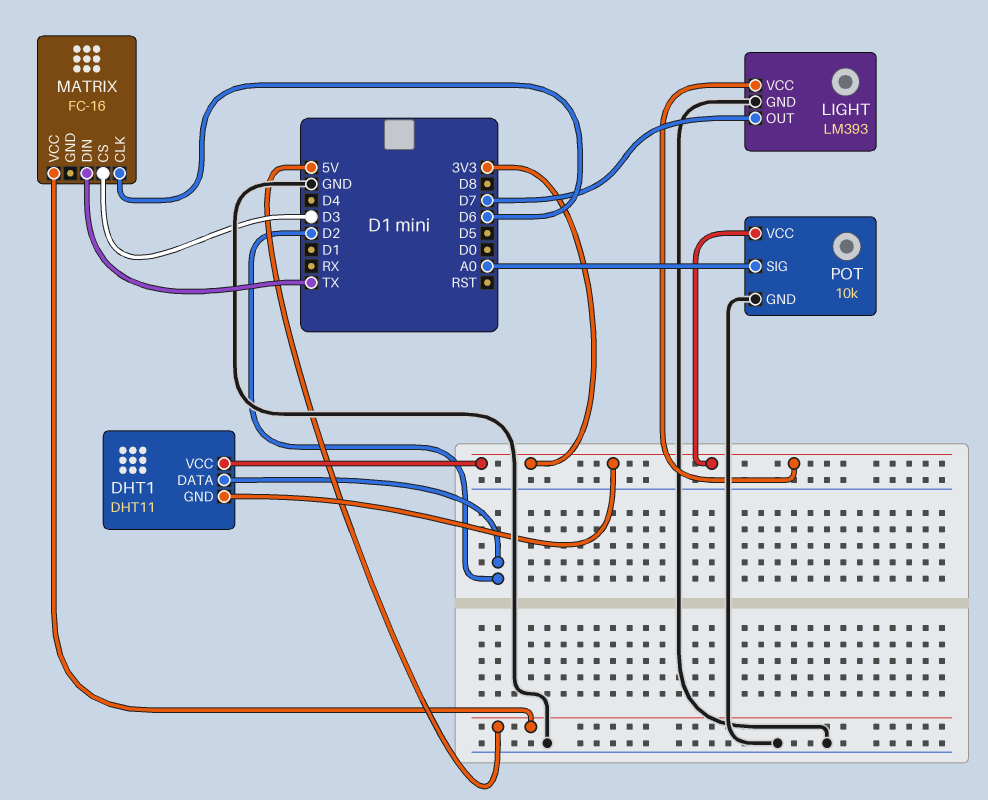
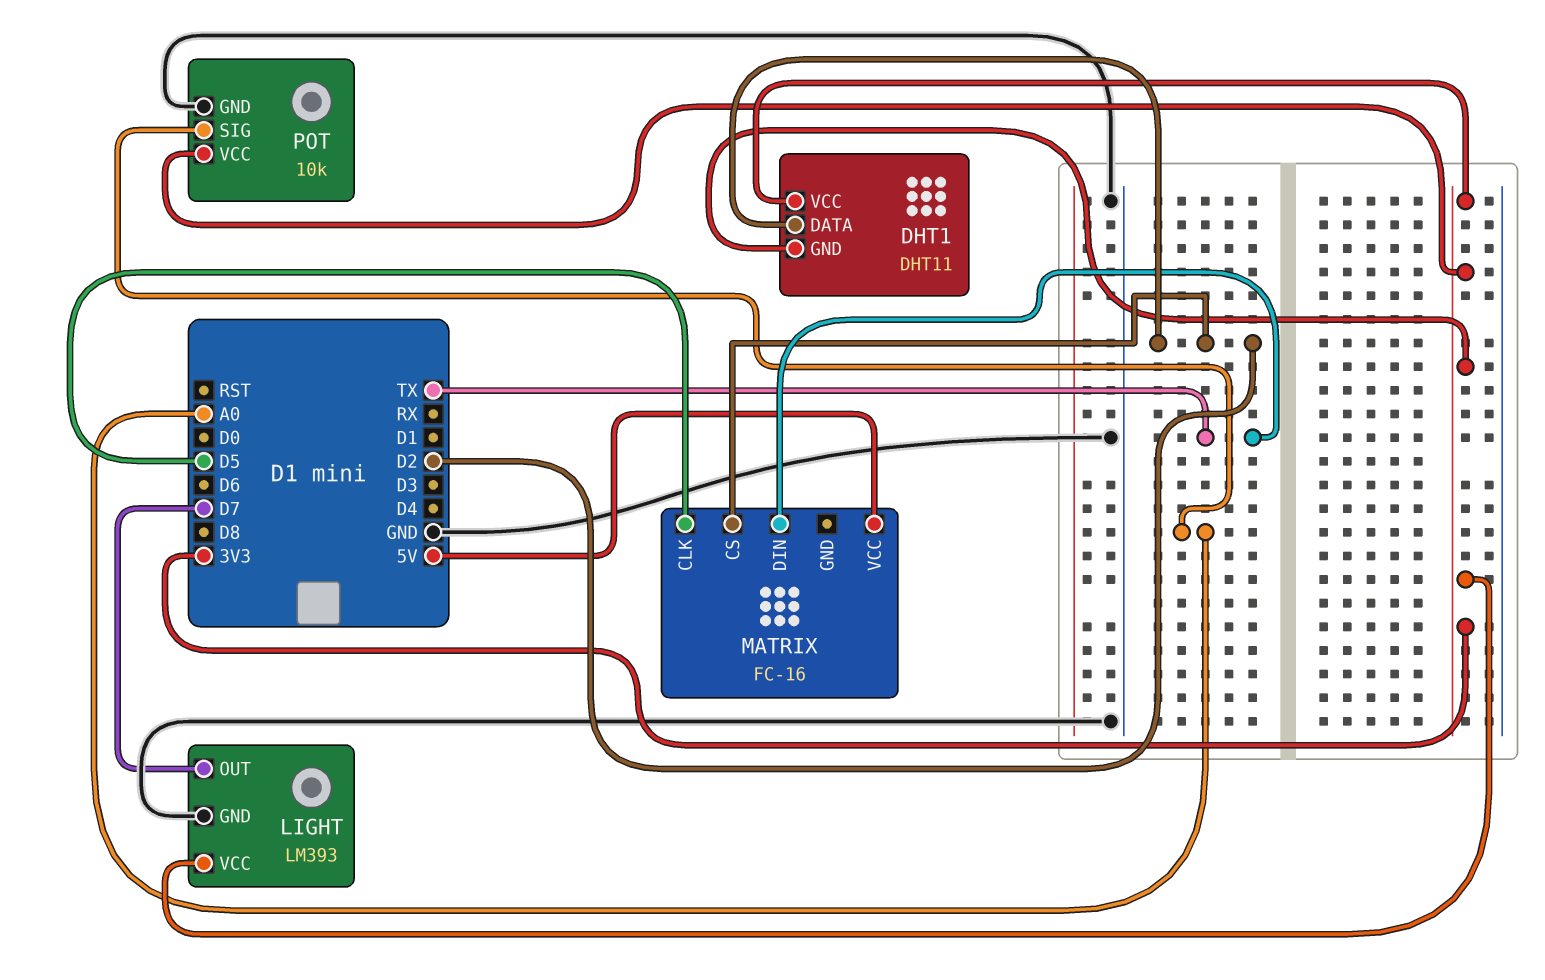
MATRIX pin CLK: D6 -> D5
MATRIX pin CS: D3 -> D2

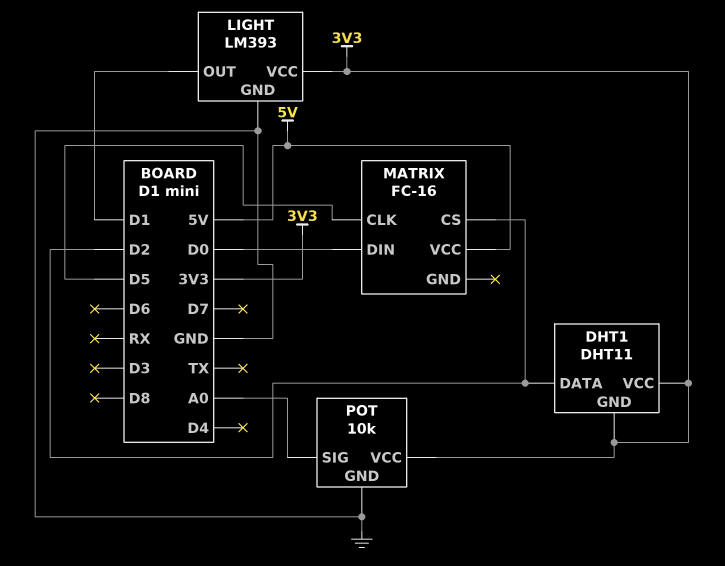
LIGHT pin OUT: D7 -> D1
MATRIX pin DIN: TX -> D0

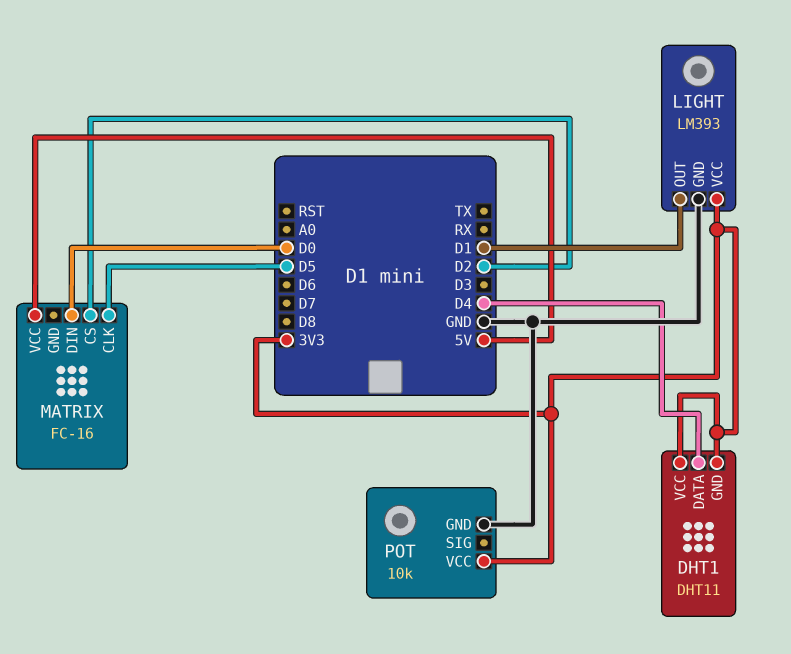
DHT1 pin DATA: D2 -> D4
POT pin SIG: A0 -> none

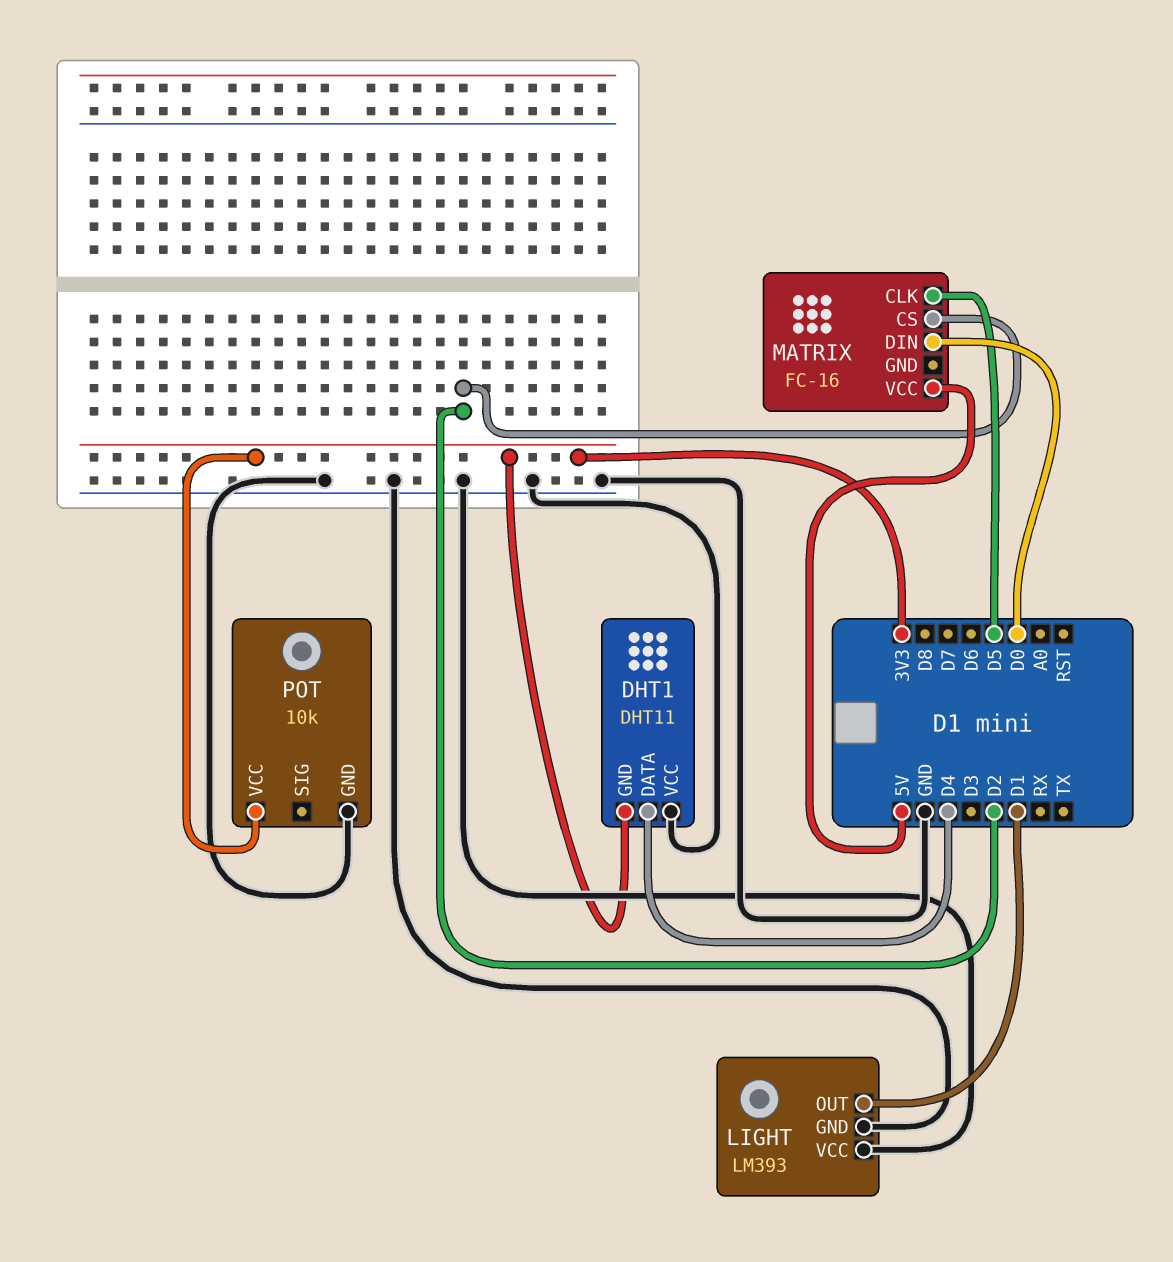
DHT1 pin VCC: 3V3 -> GND
LIGHT pin VCC: 3V3 -> GND

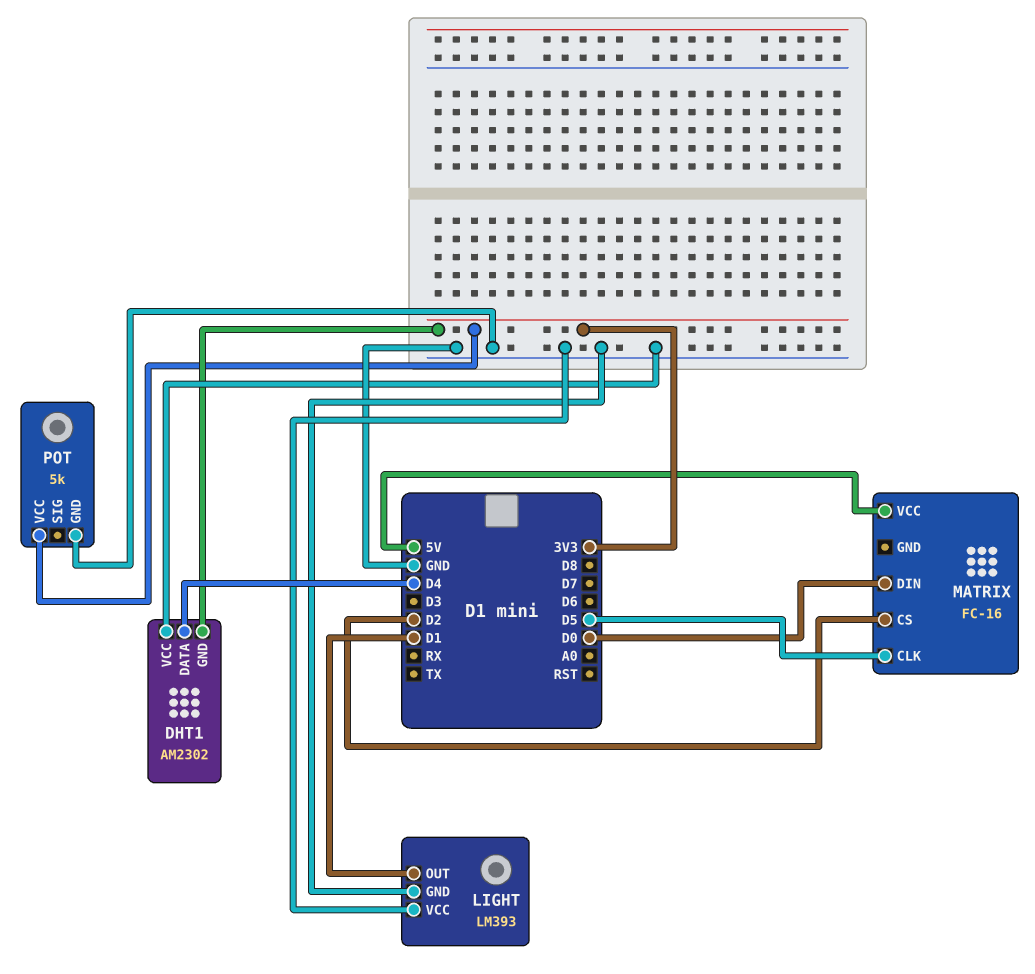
DHT1: DHT11 -> AM2302
POT: 10k -> 5k

